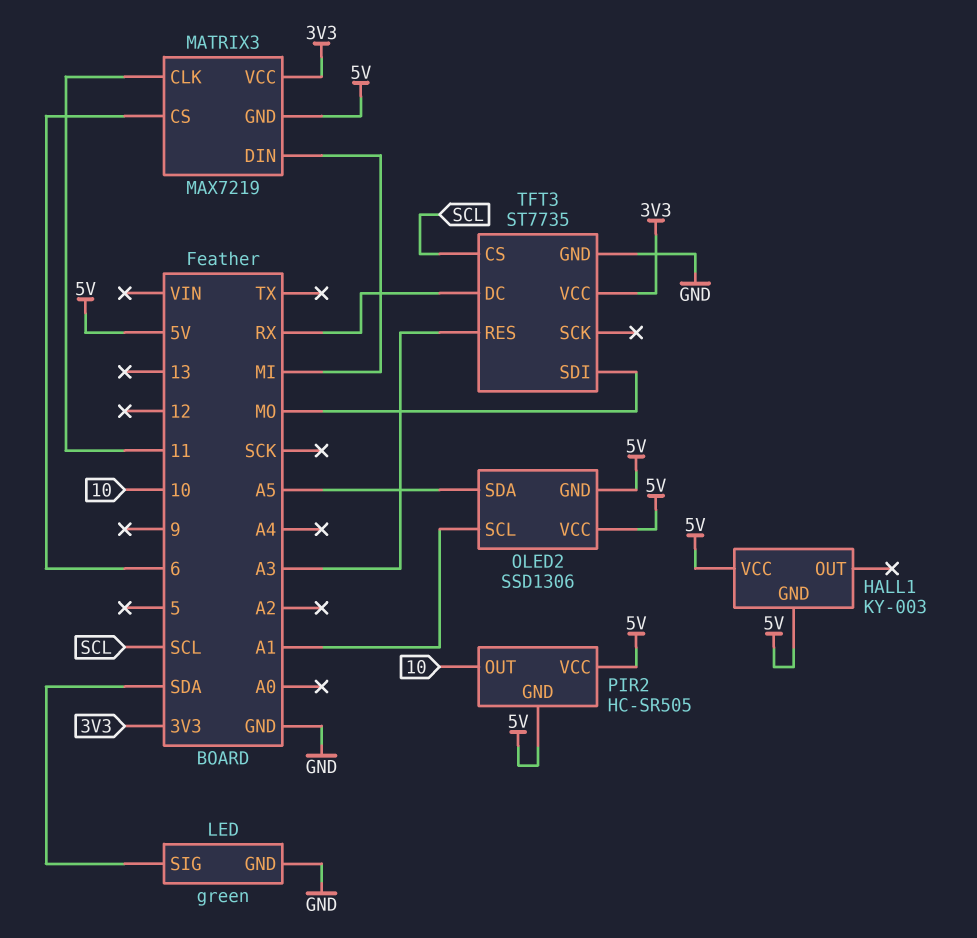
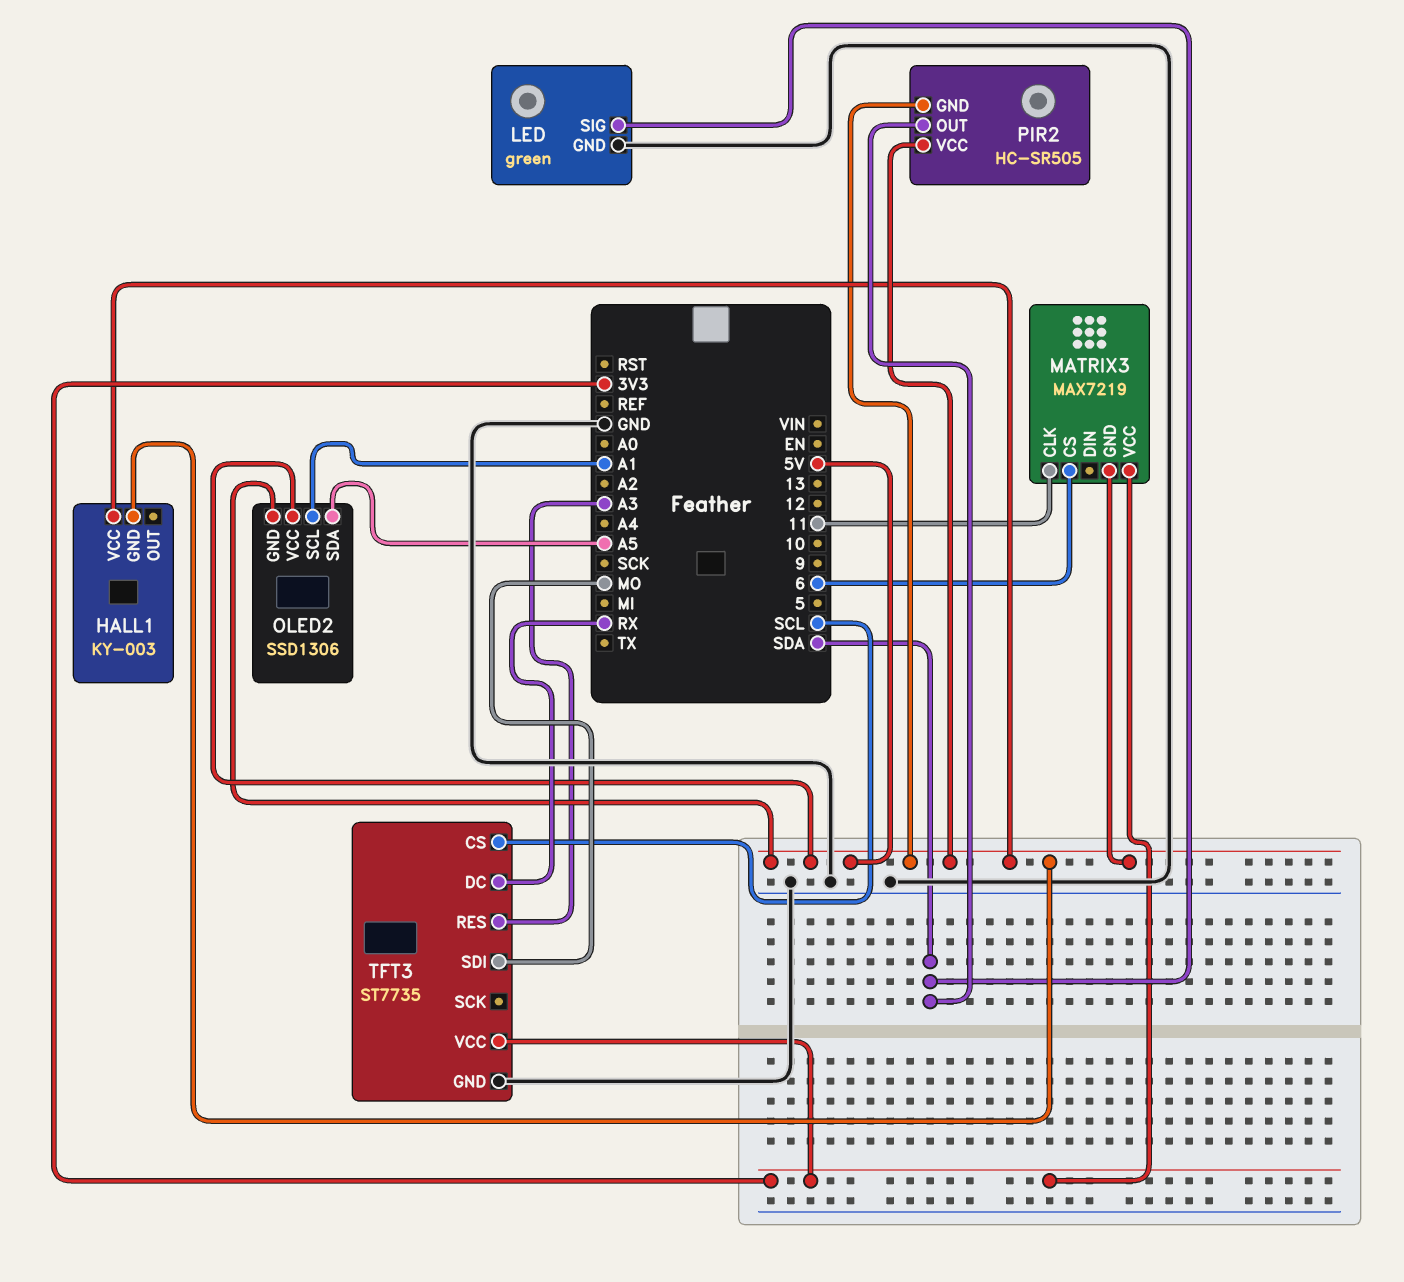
MATRIX3 pin DIN: MI -> none
PIR2 pin OUT: 10 -> SDA

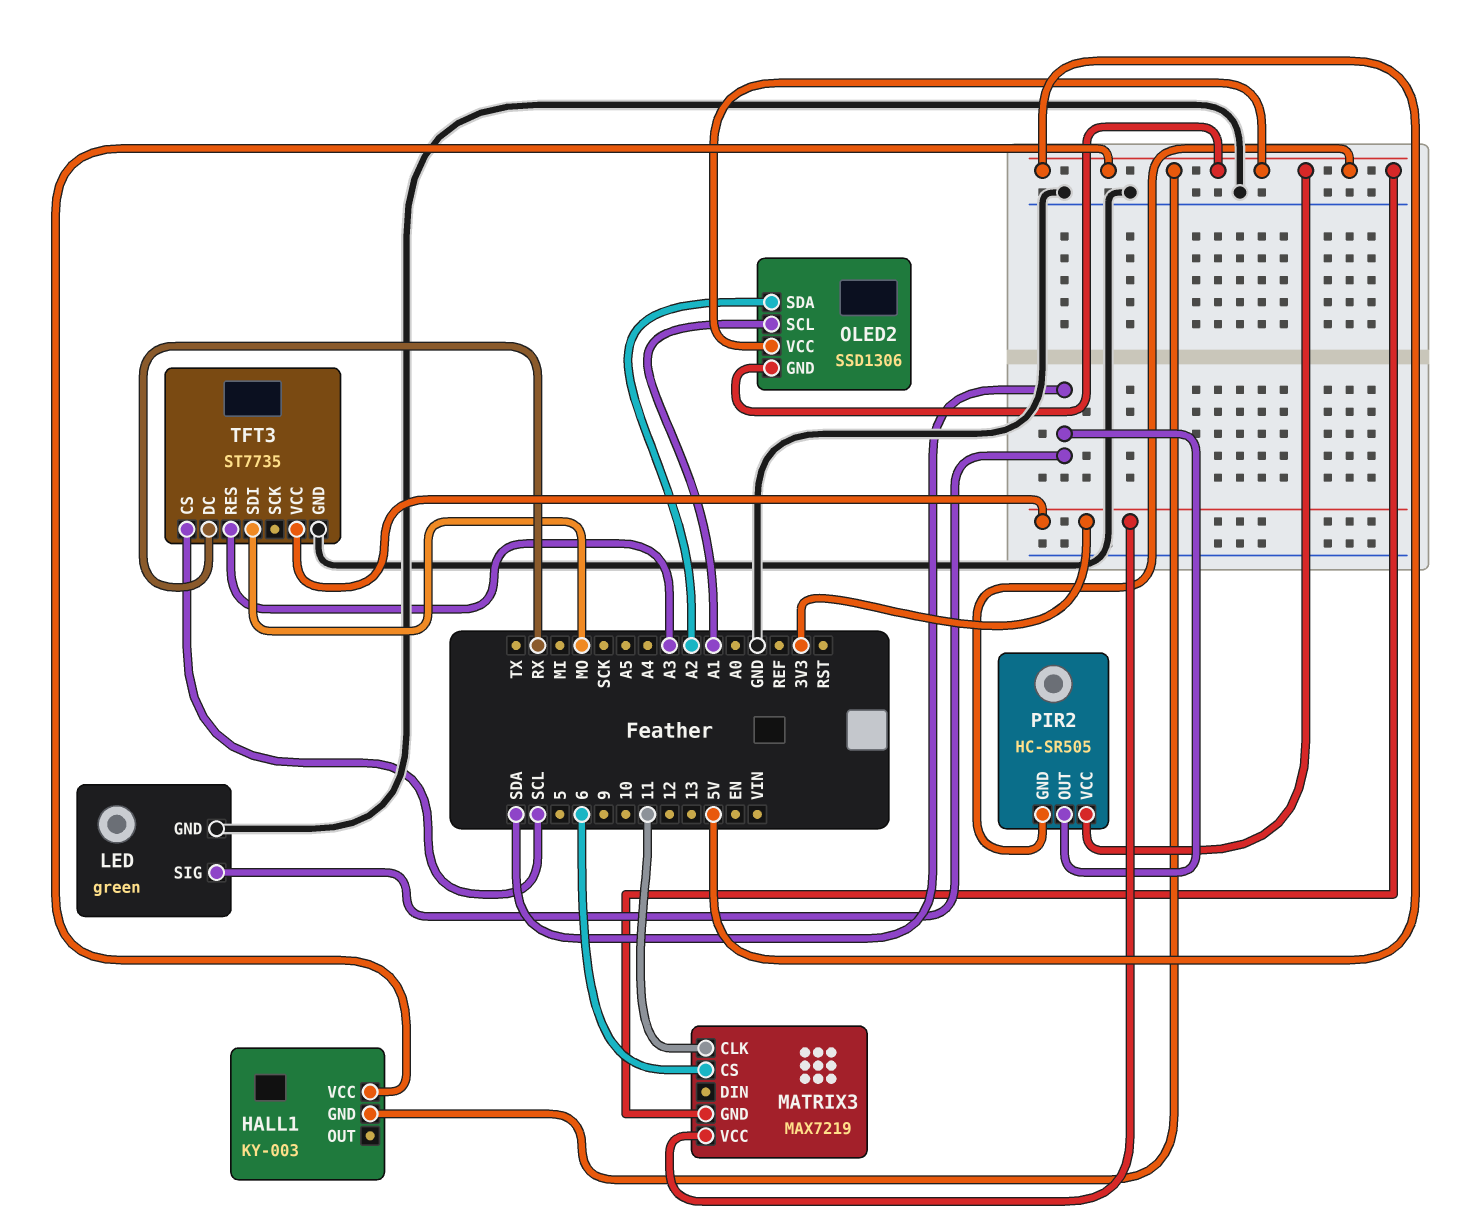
OLED2 pin SDA: A5 -> A2

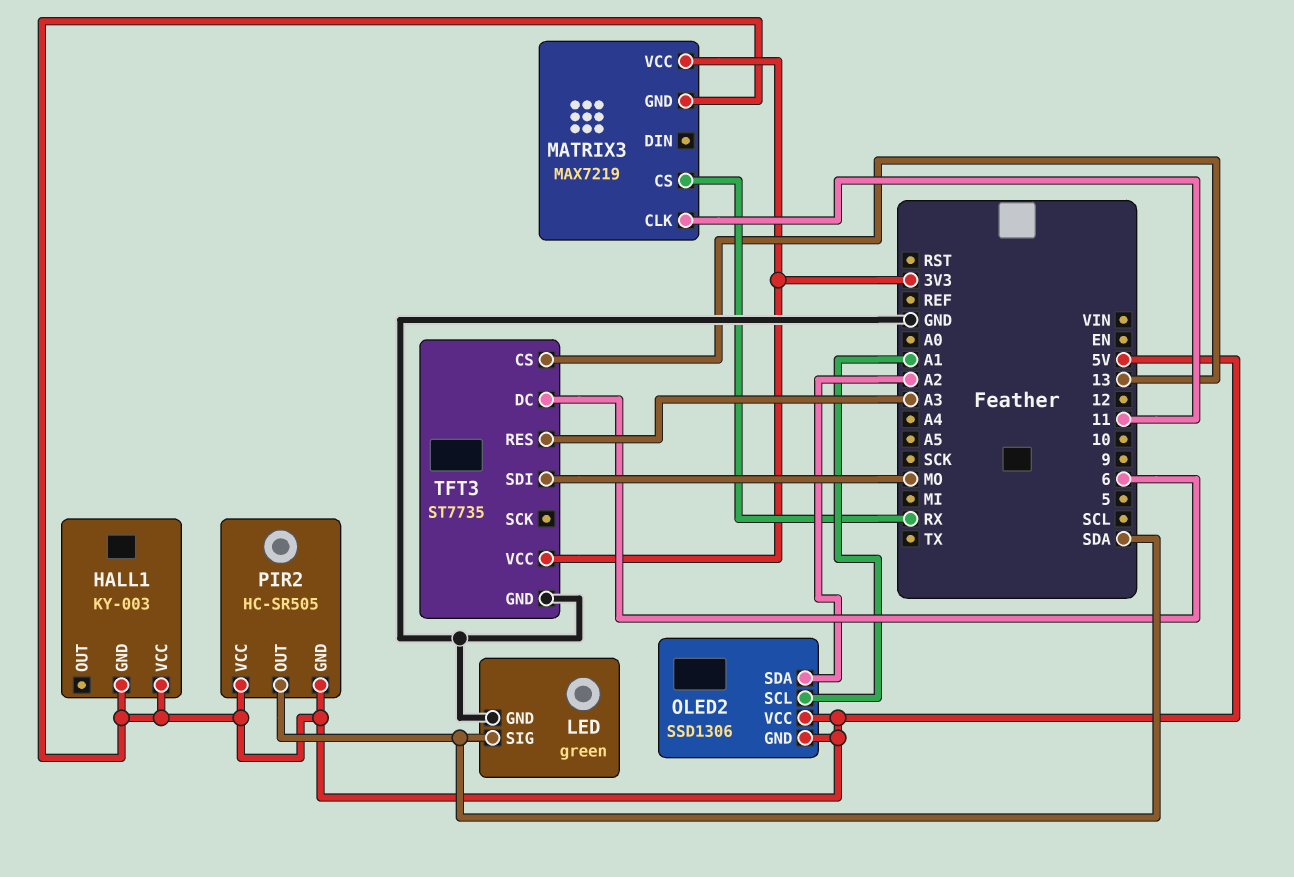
MATRIX3 pin CS: 6 -> RX
TFT3 pin CS: SCL -> 13
TFT3 pin DC: RX -> 6

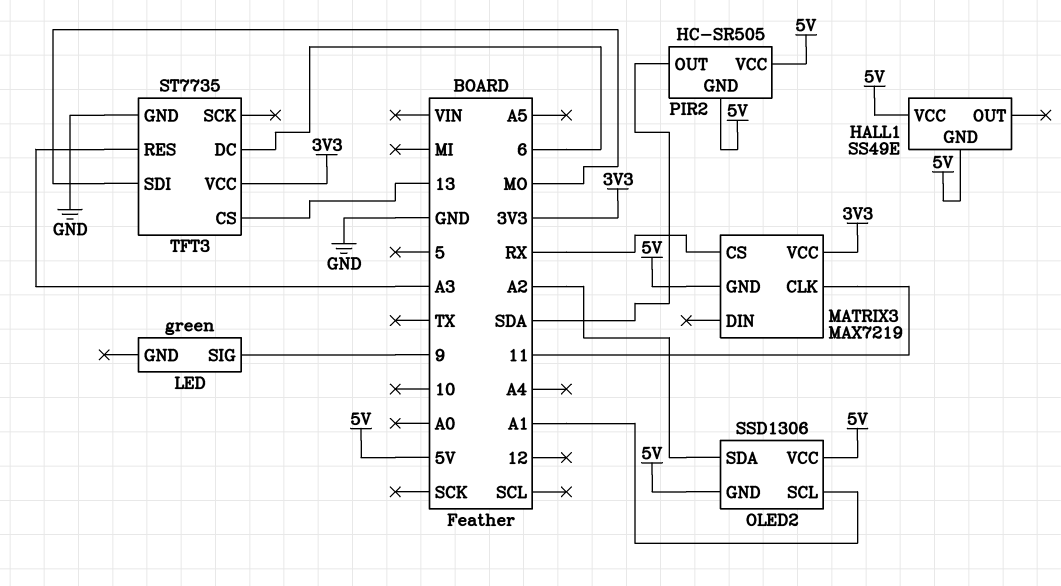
HALL1: KY-003 -> SS49E
LED pin GND: GND -> none
LED pin SIG: SDA -> 9

